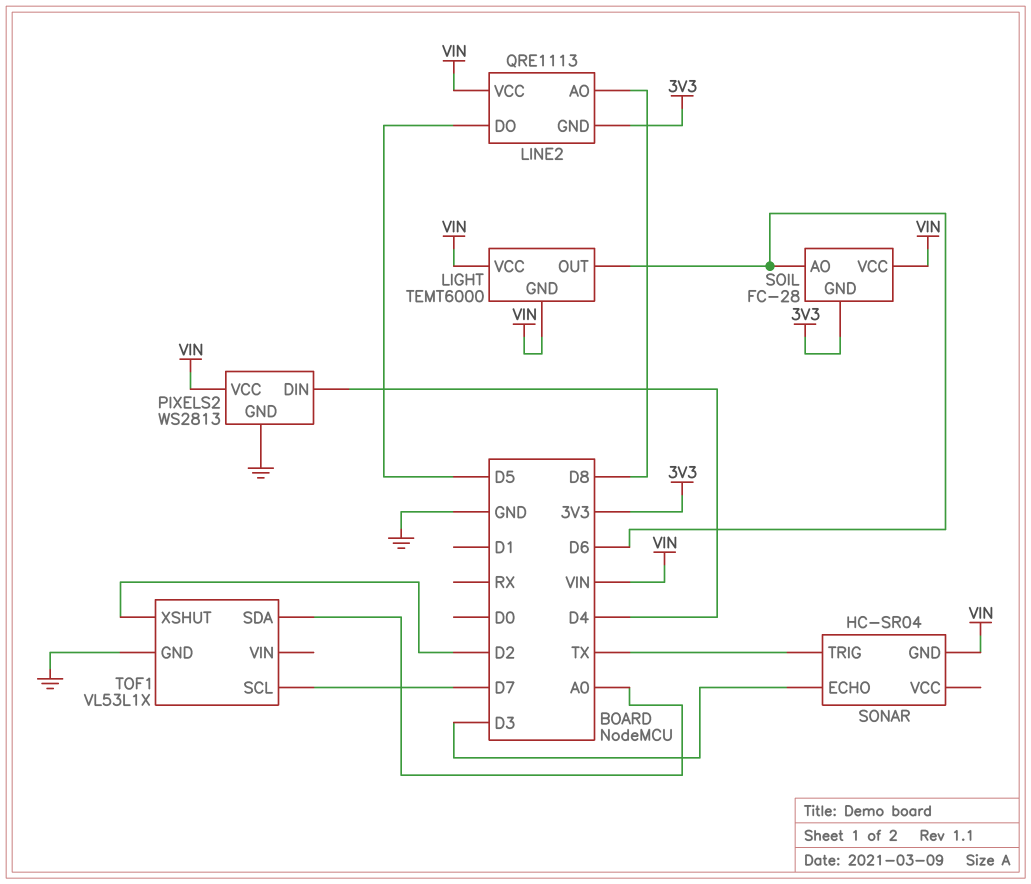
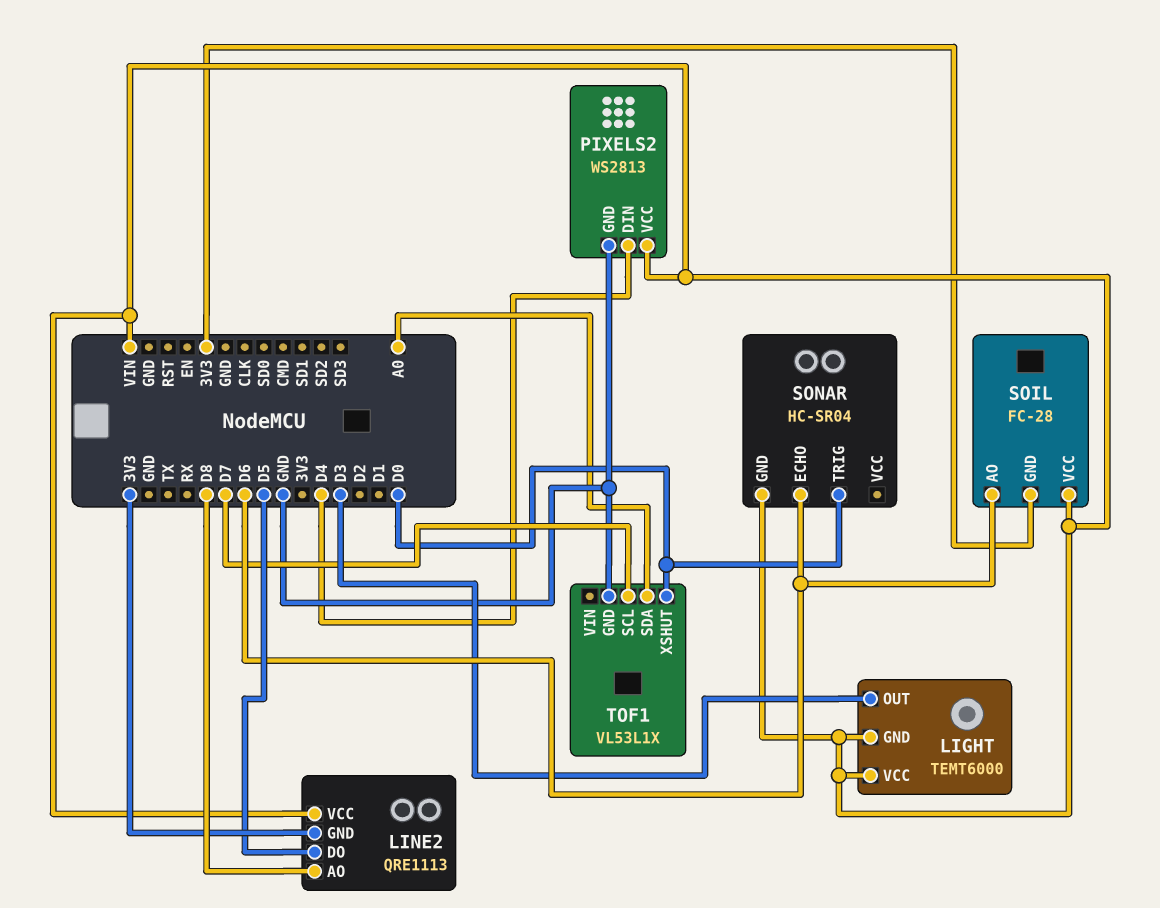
LIGHT pin OUT: D6 -> D3
SONAR pin ECHO: D3 -> D6
SONAR pin TRIG: TX -> D0
TOF1 pin XSHUT: D2 -> D0

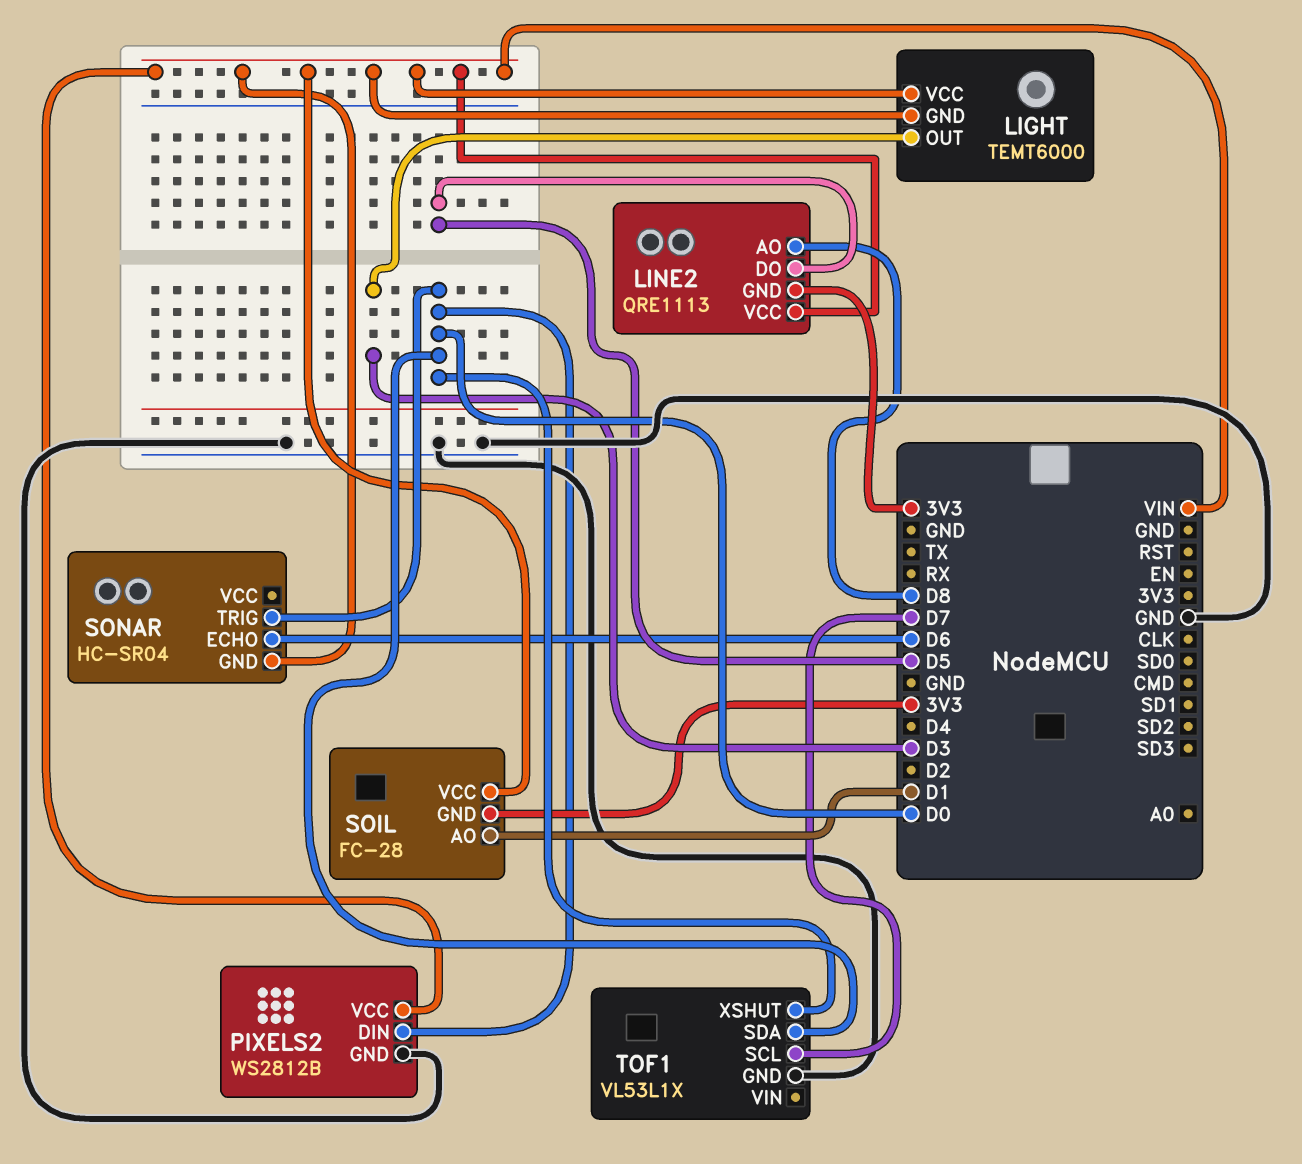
PIXELS2: WS2813 -> WS2812B
PIXELS2 pin DIN: D4 -> D0
SOIL pin AO: D6 -> D1
TOF1 pin SDA: A0 -> D0

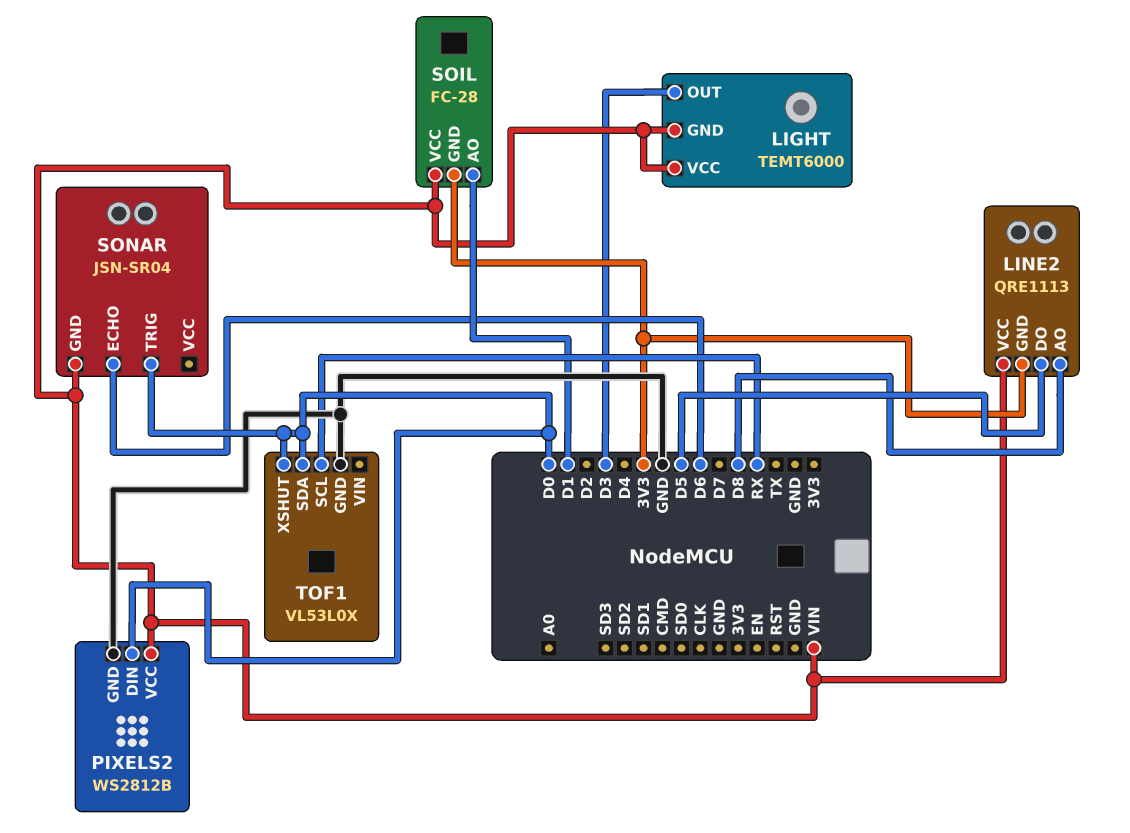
SONAR: HC-SR04 -> JSN-SR04
TOF1: VL53L1X -> VL53L0X
TOF1 pin SCL: D7 -> RX

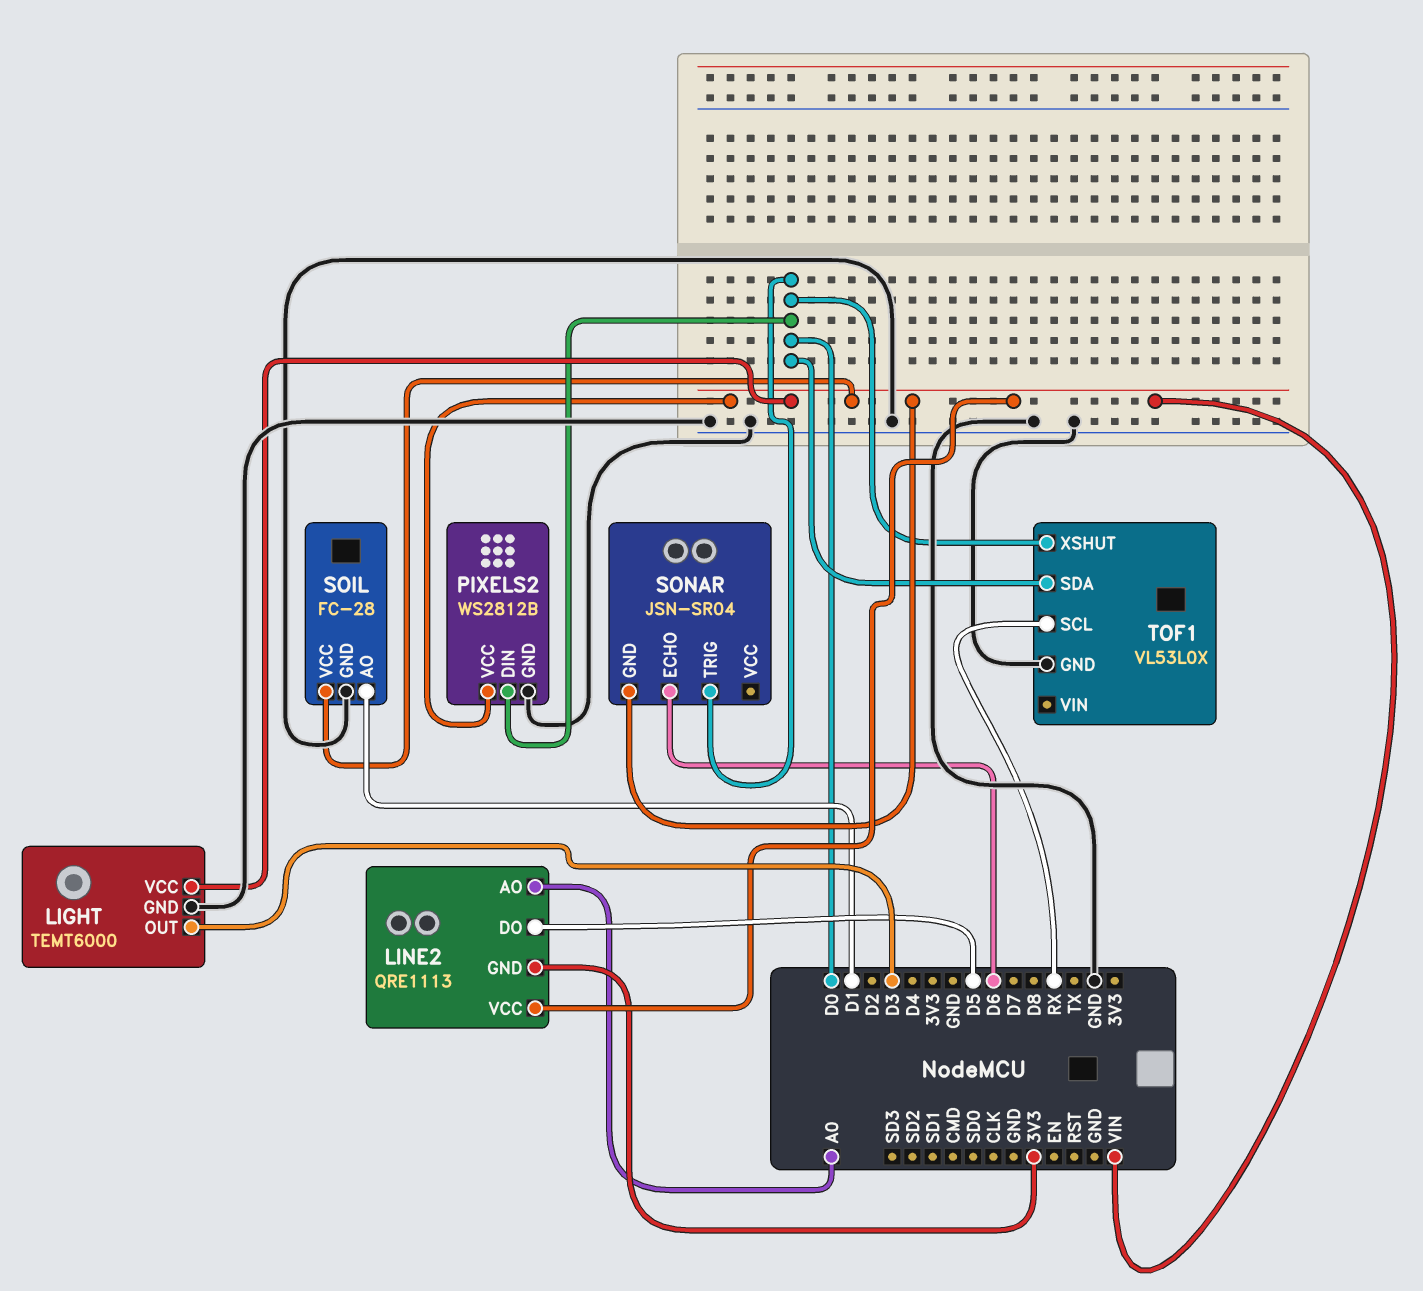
LIGHT pin GND: VIN -> GND
LINE2 pin AO: D8 -> A0
SOIL pin GND: 3V3 -> GND

